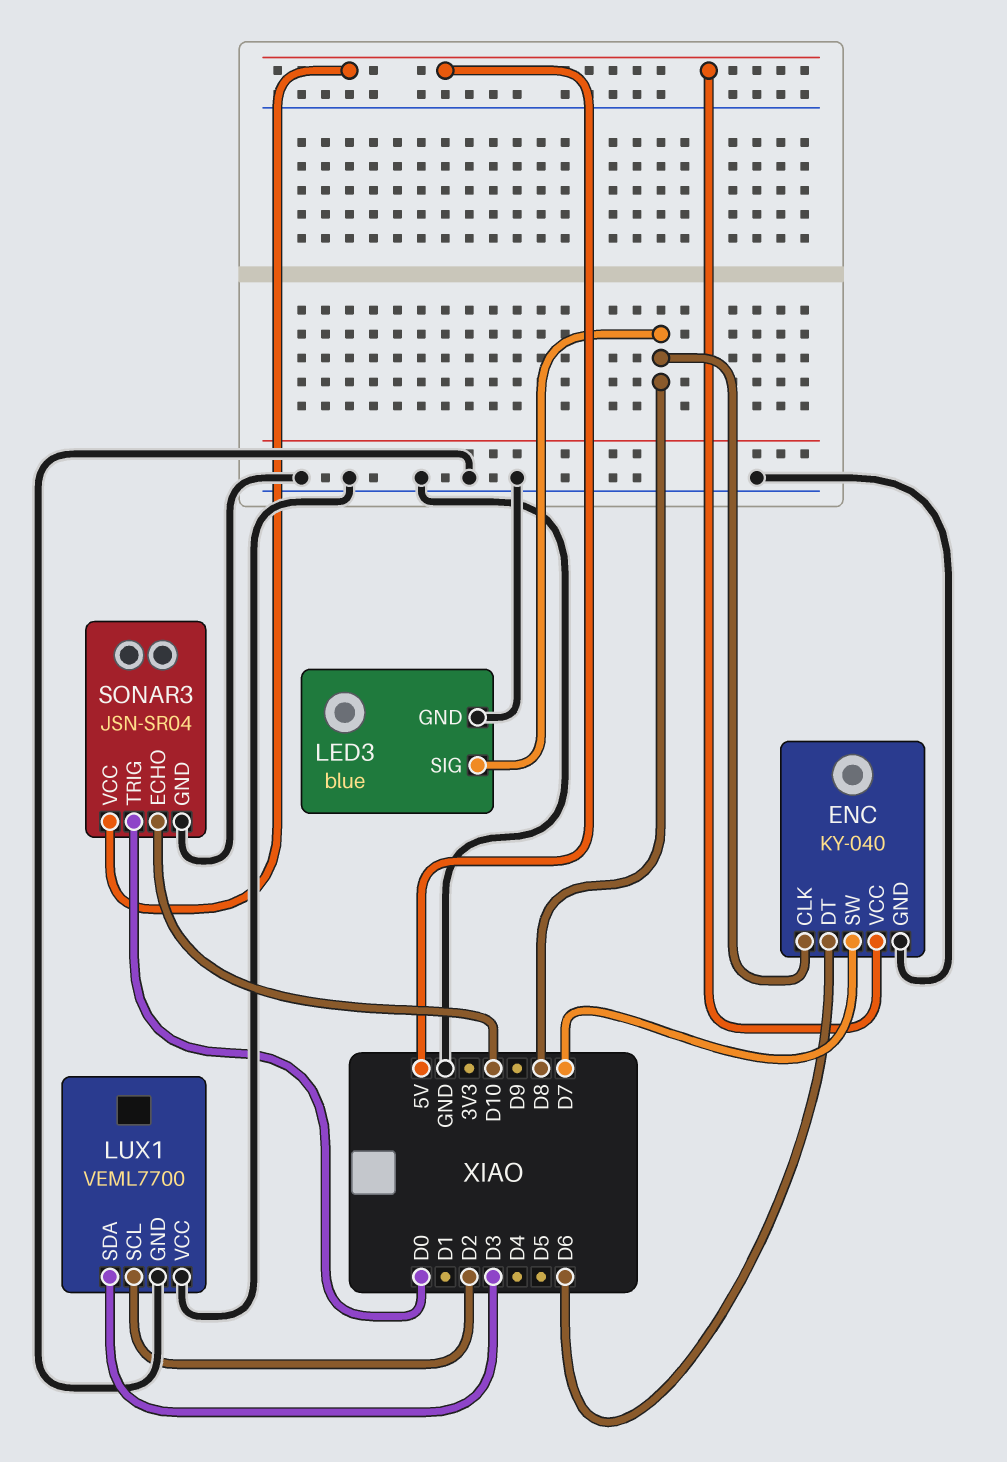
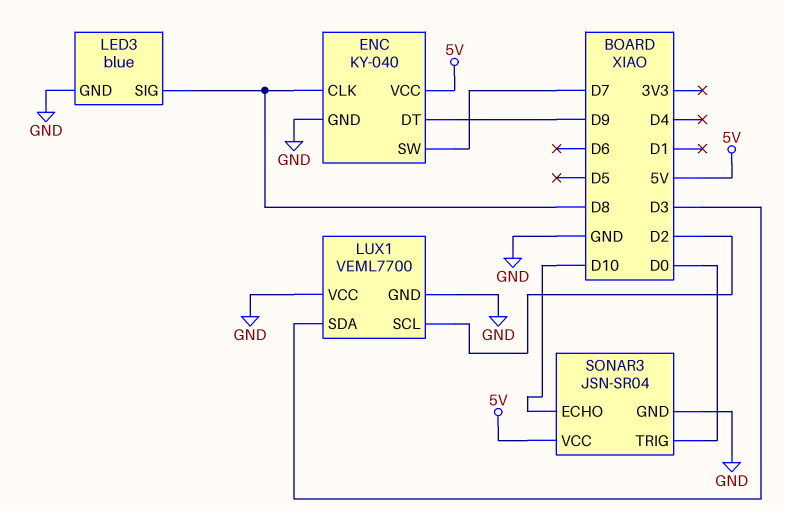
ENC pin DT: D6 -> D9

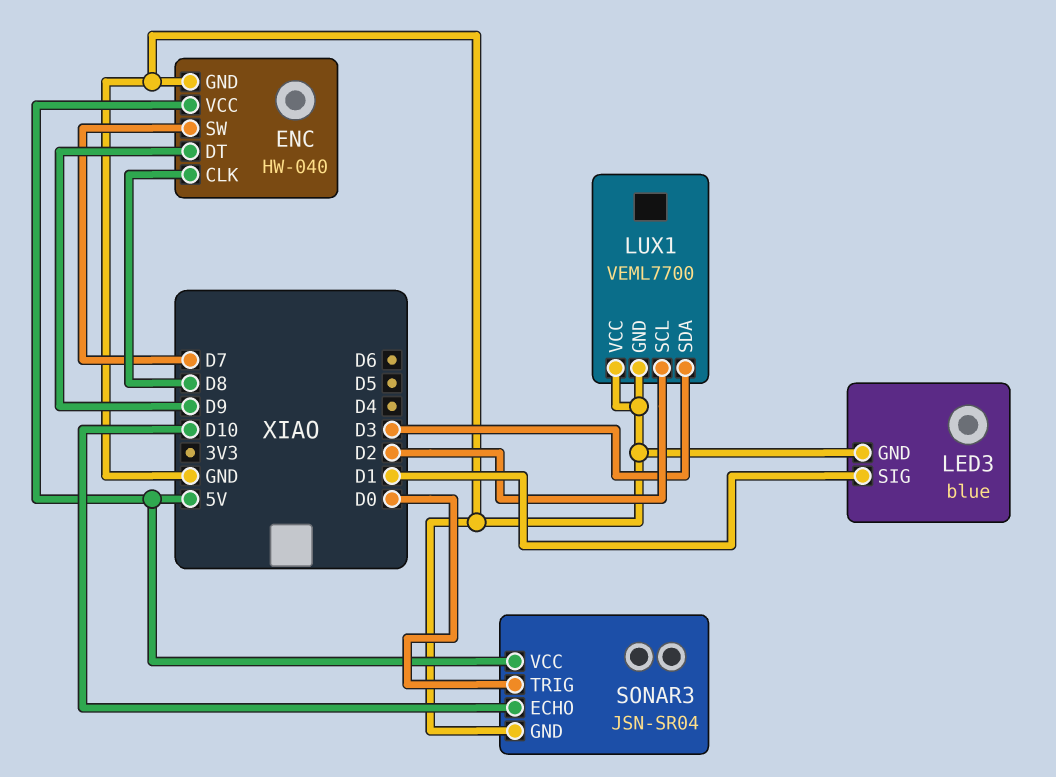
ENC: KY-040 -> HW-040
LED3 pin SIG: D8 -> D1

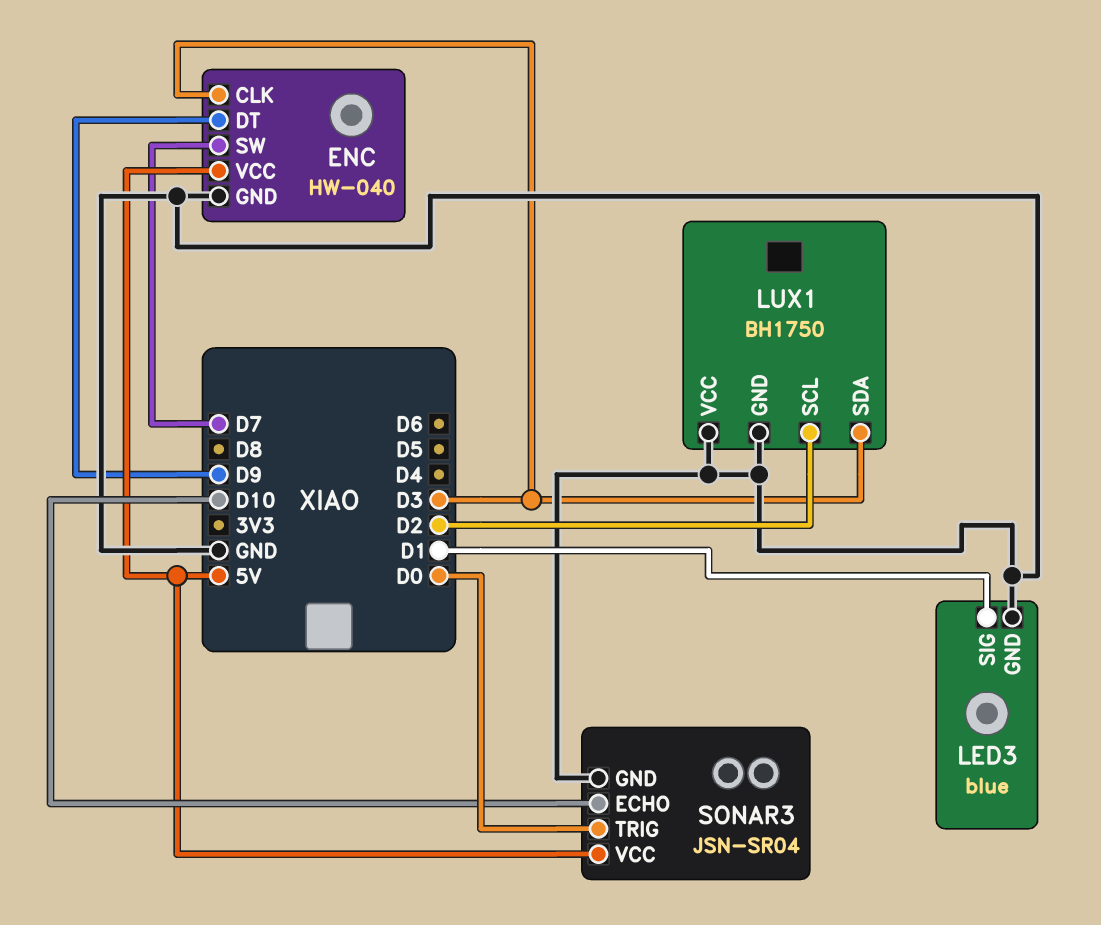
ENC pin CLK: D8 -> D3
LUX1: VEML7700 -> BH1750

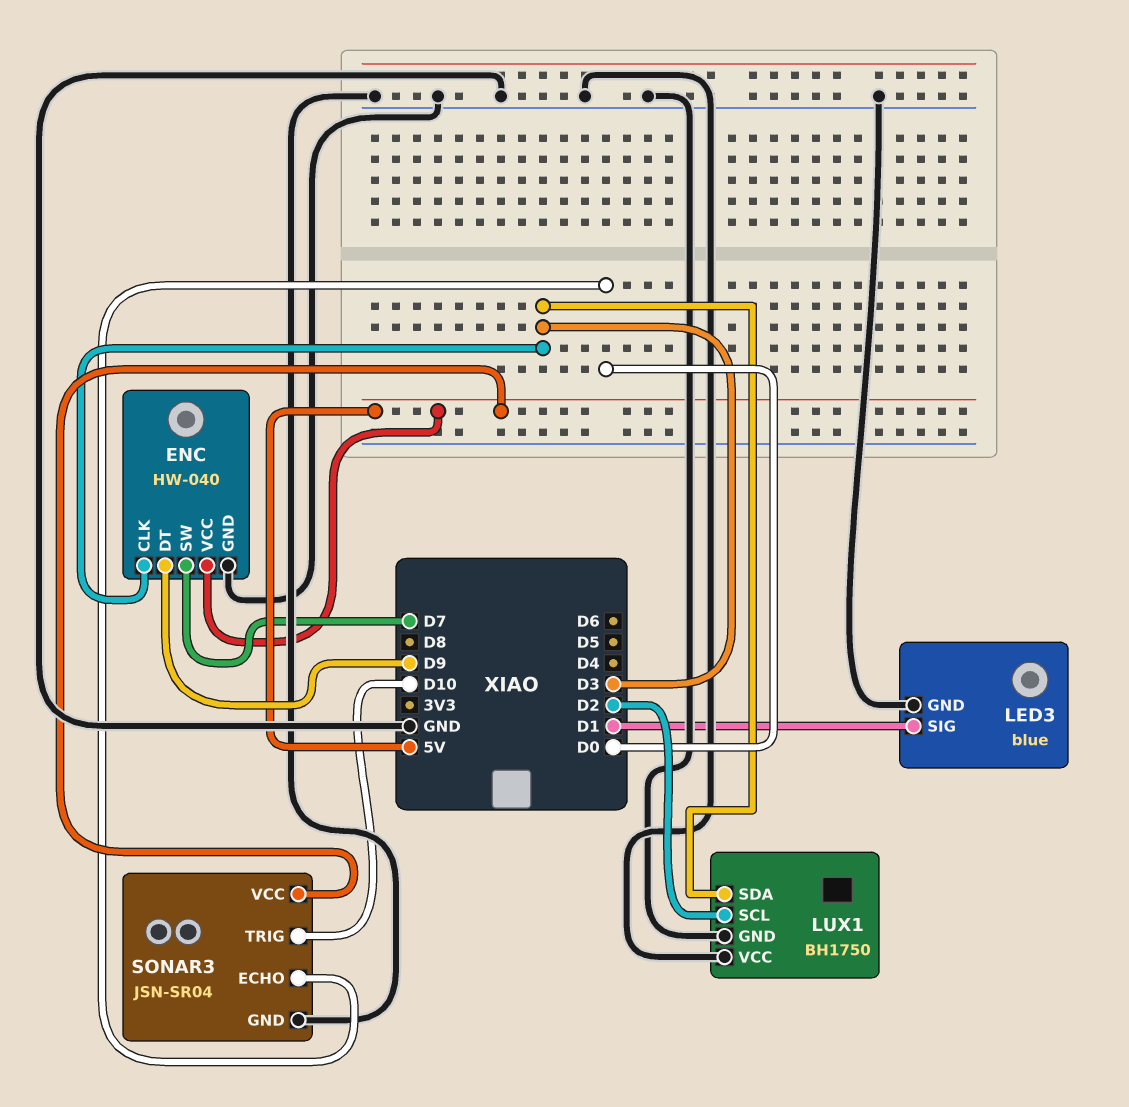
SONAR3 pin ECHO: D10 -> D0
SONAR3 pin TRIG: D0 -> D10

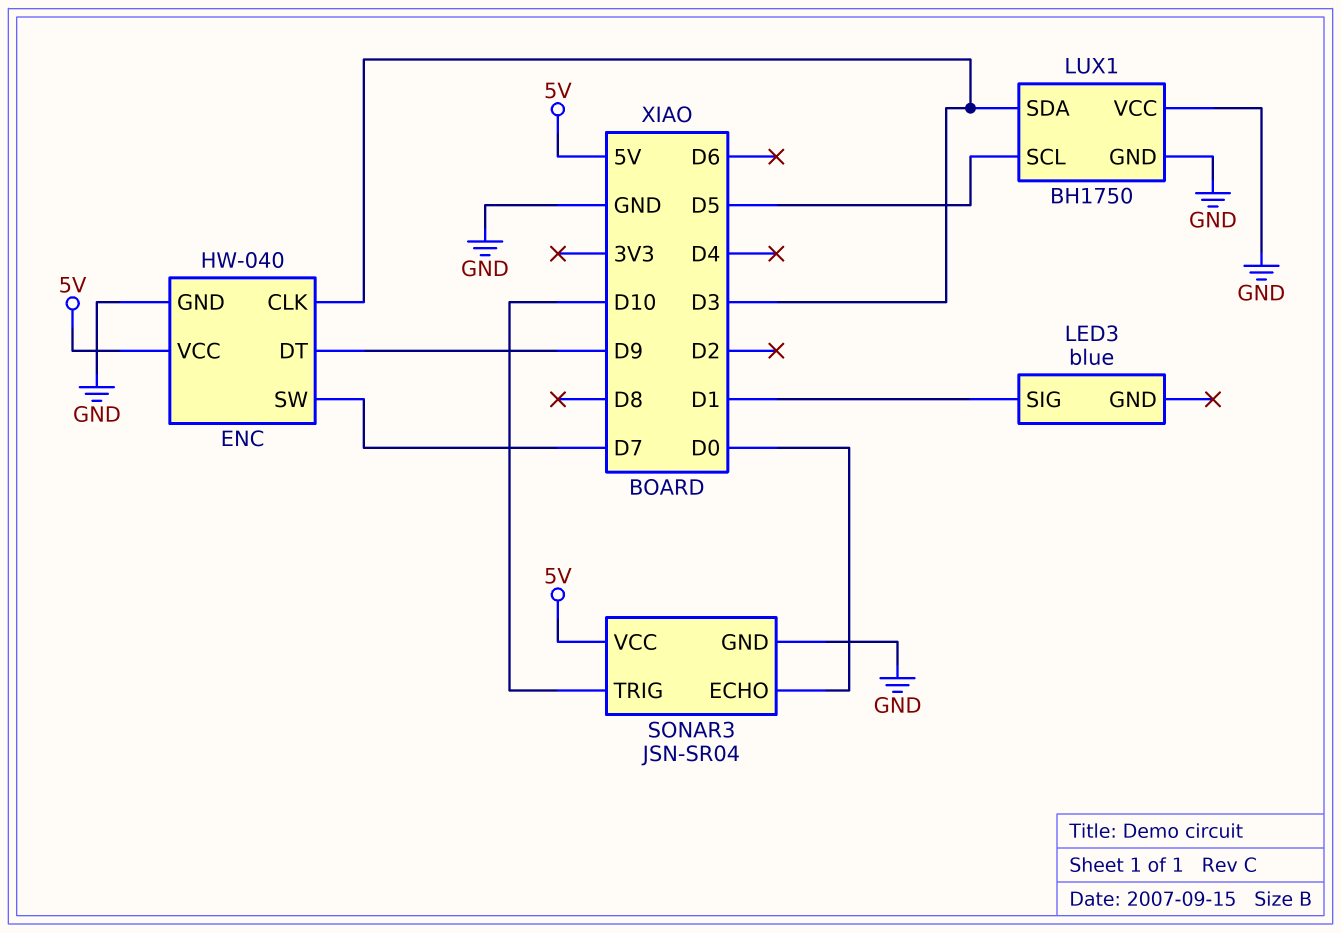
LED3 pin GND: GND -> none
LUX1 pin SCL: D2 -> D5

